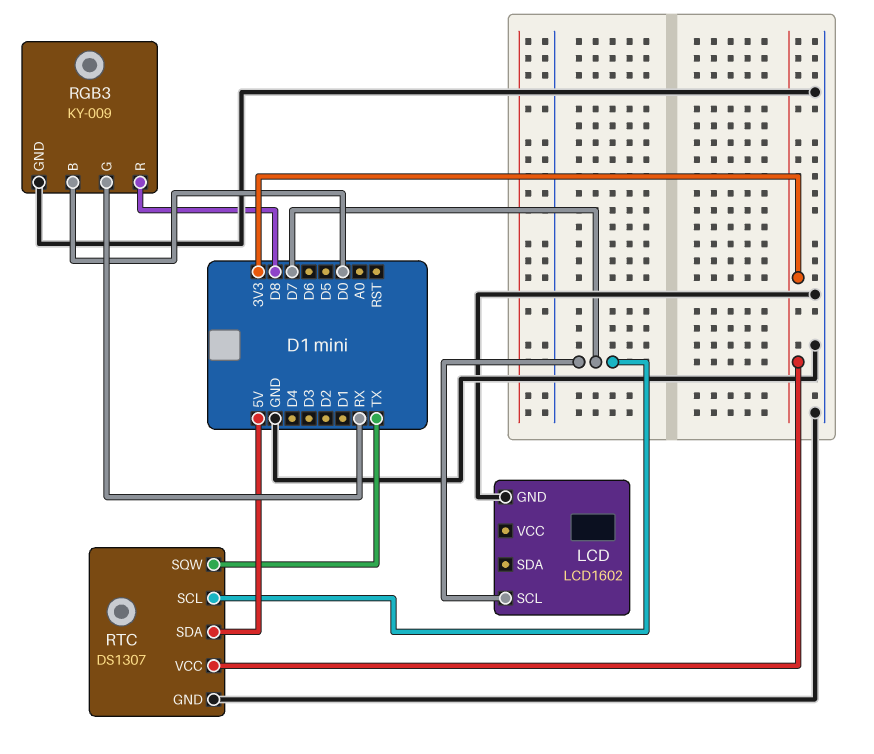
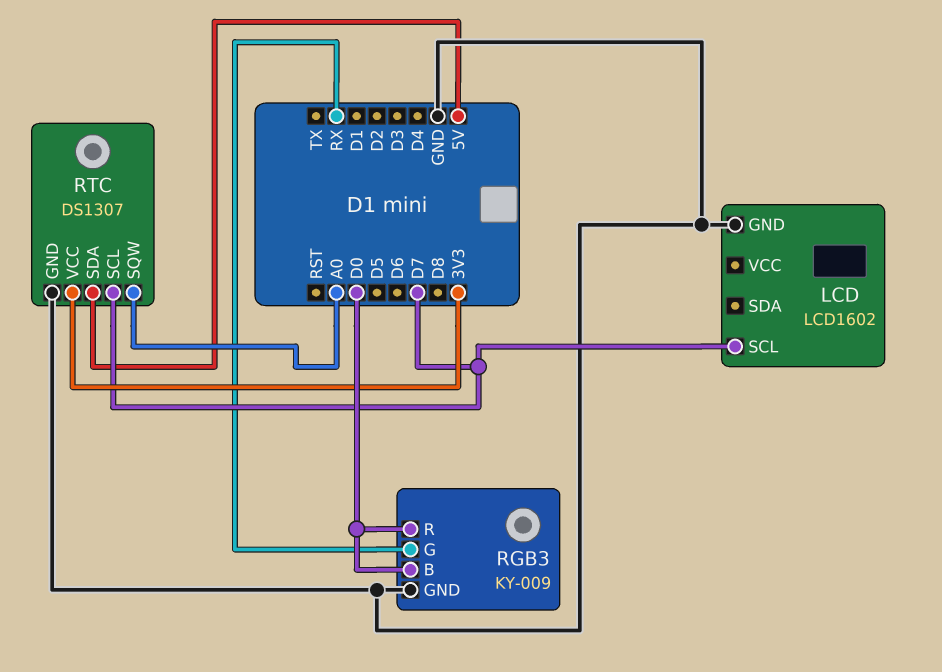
RGB3 pin R: D8 -> D0
RTC pin SQW: TX -> A0

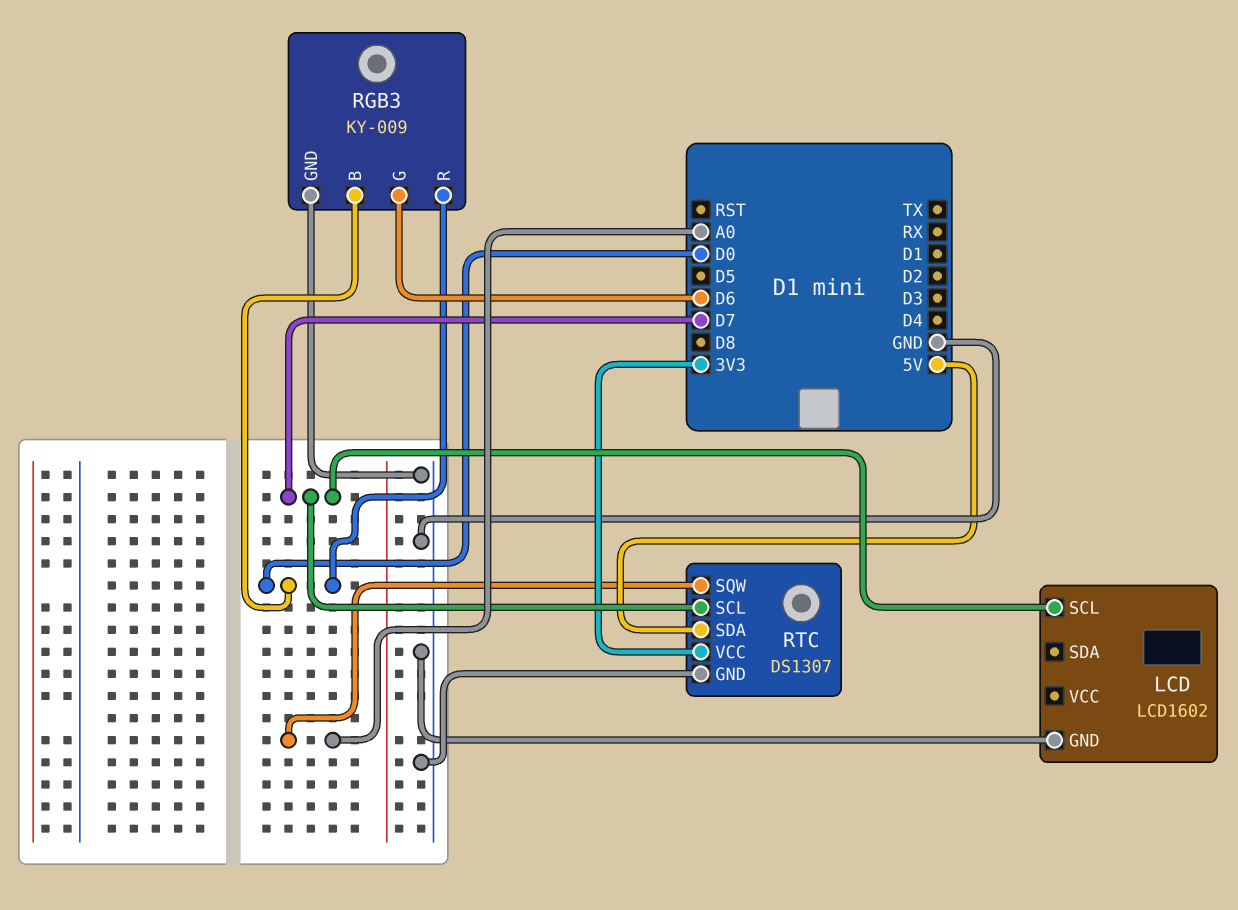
RGB3 pin G: RX -> D6

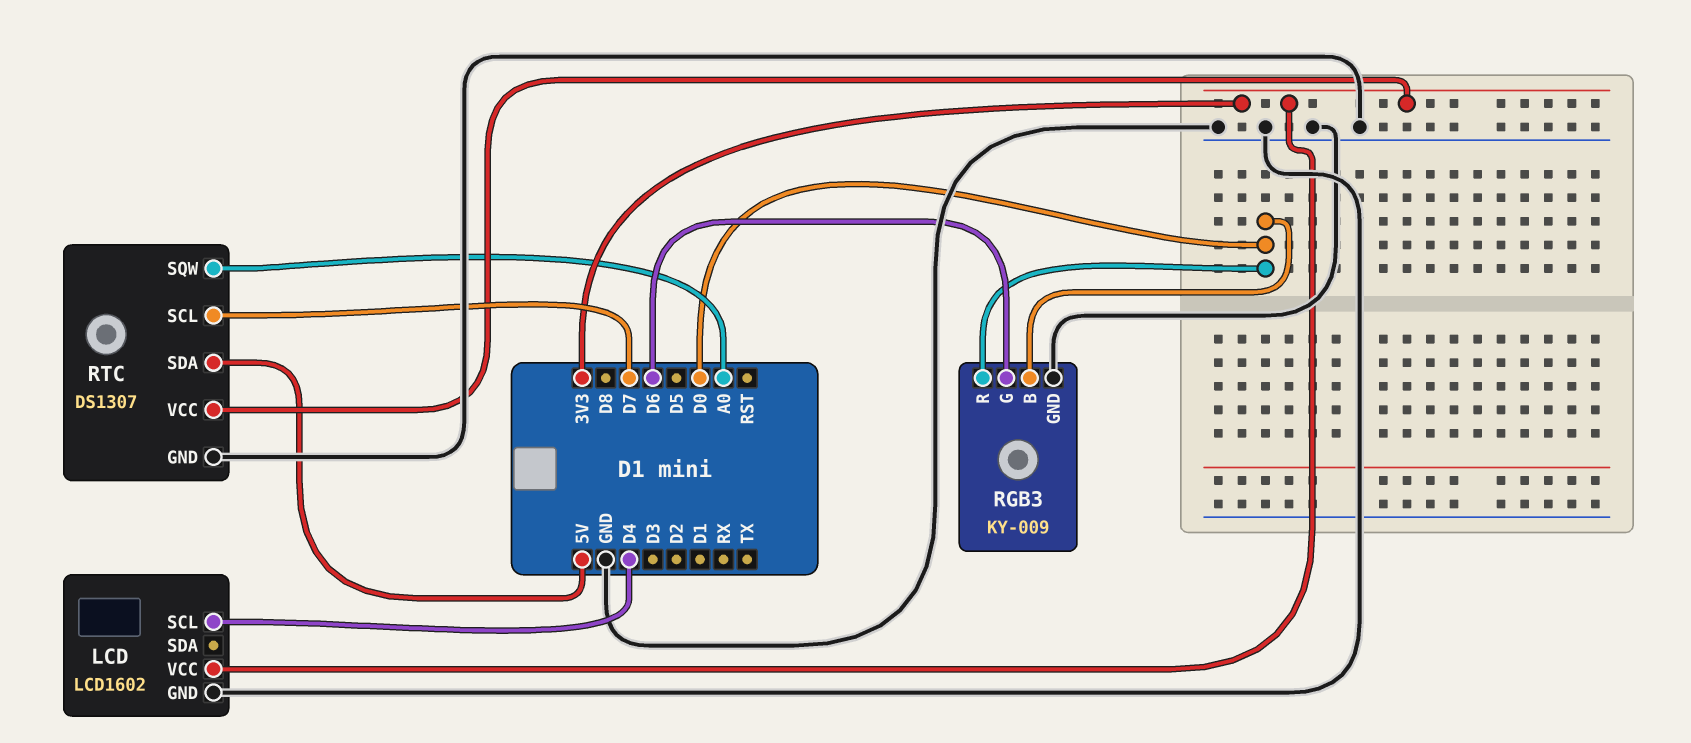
LCD pin SCL: D7 -> D4
LCD pin VCC: none -> 3V3

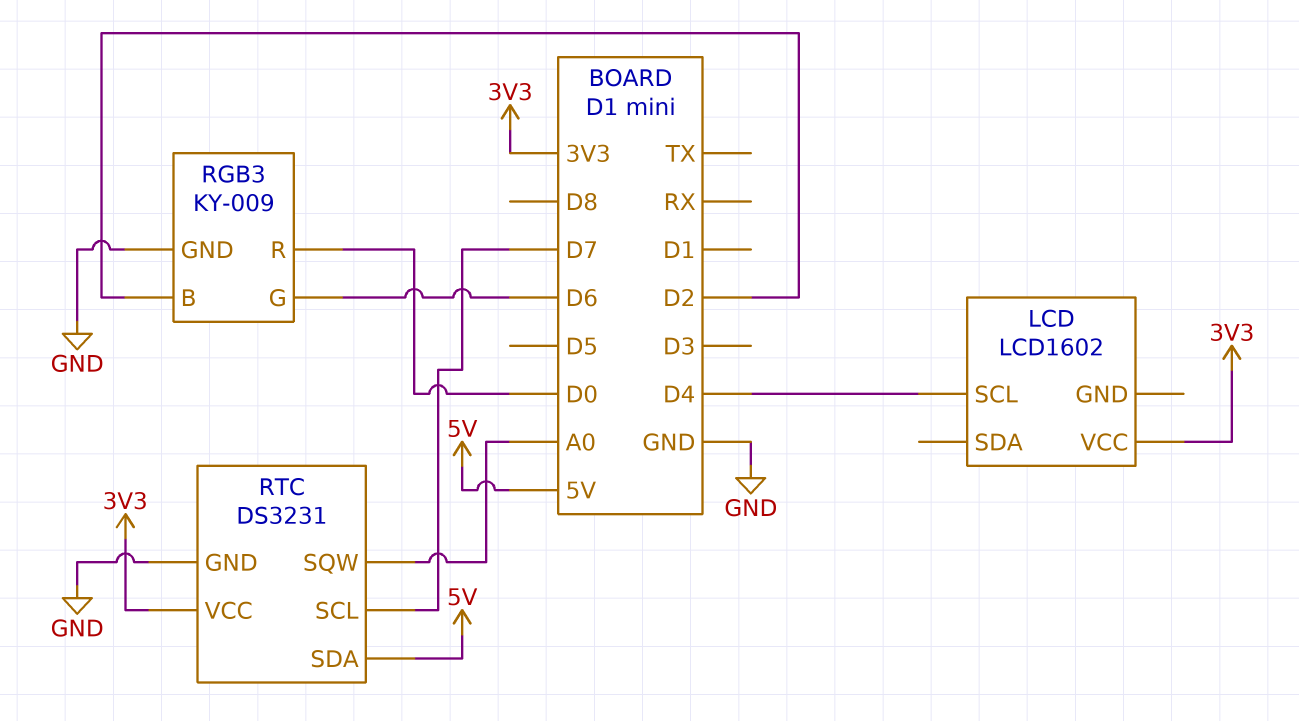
LCD pin GND: GND -> none
RGB3 pin B: D0 -> D2
RTC: DS1307 -> DS3231

